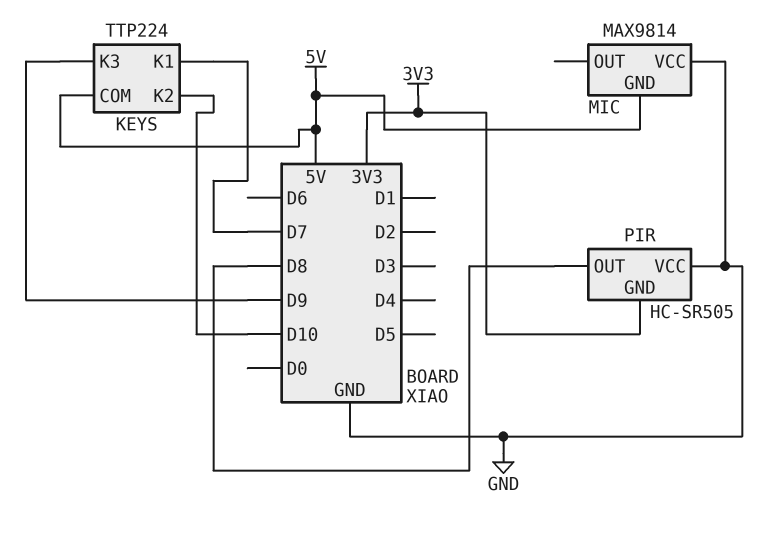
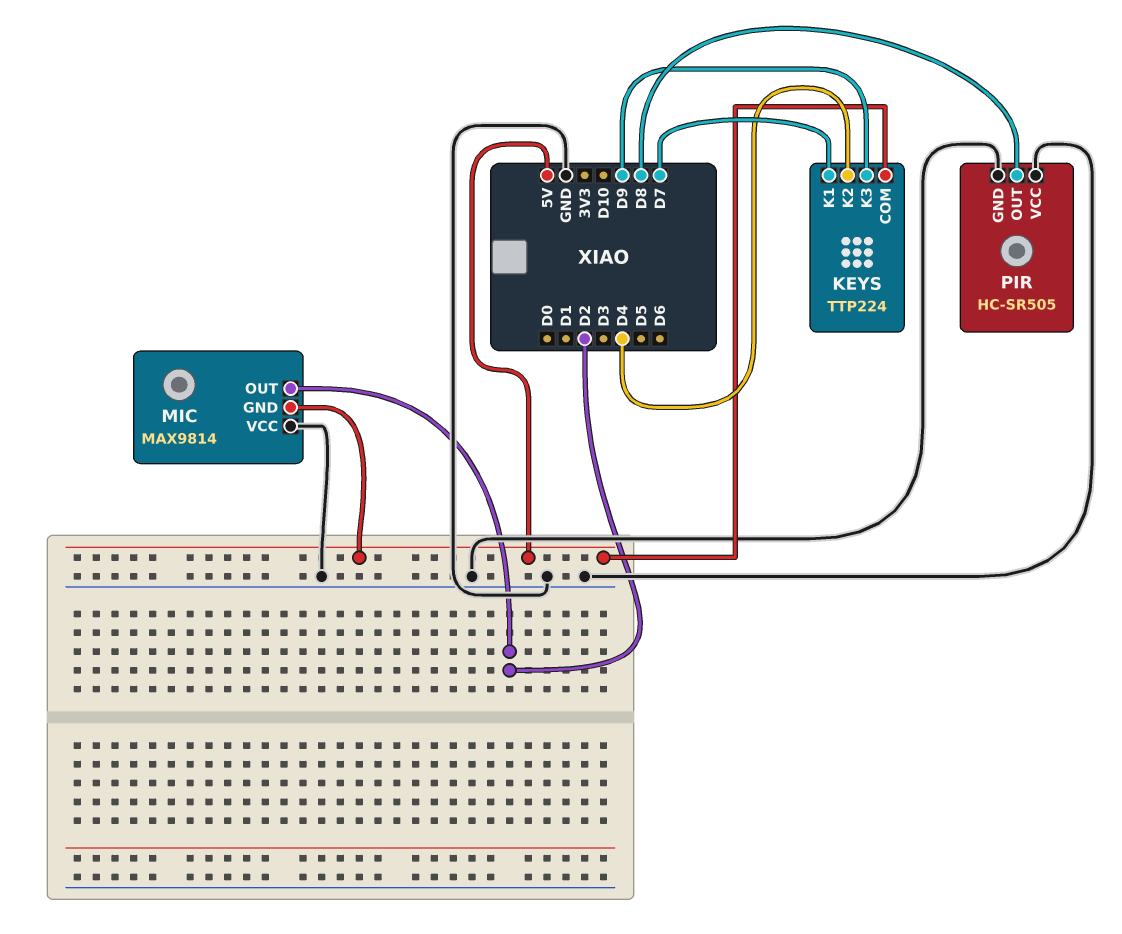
KEYS pin K2: D10 -> D4
MIC pin OUT: none -> D2
PIR pin GND: 3V3 -> GND

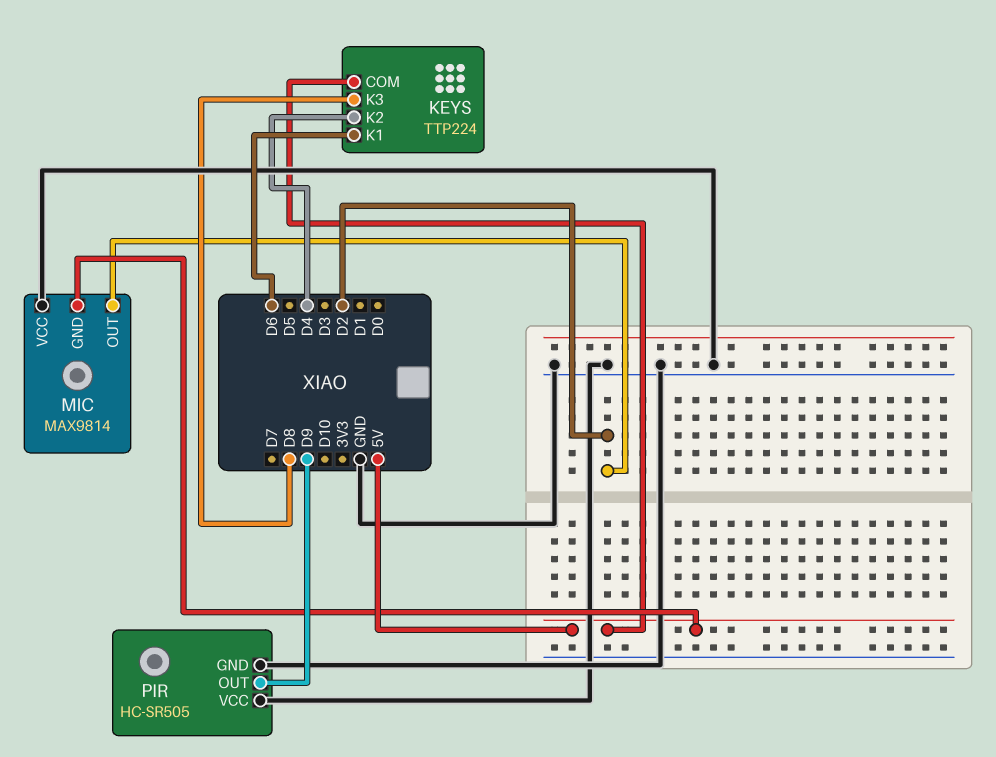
KEYS pin K1: D7 -> D6
KEYS pin K3: D9 -> D8
PIR pin OUT: D8 -> D9

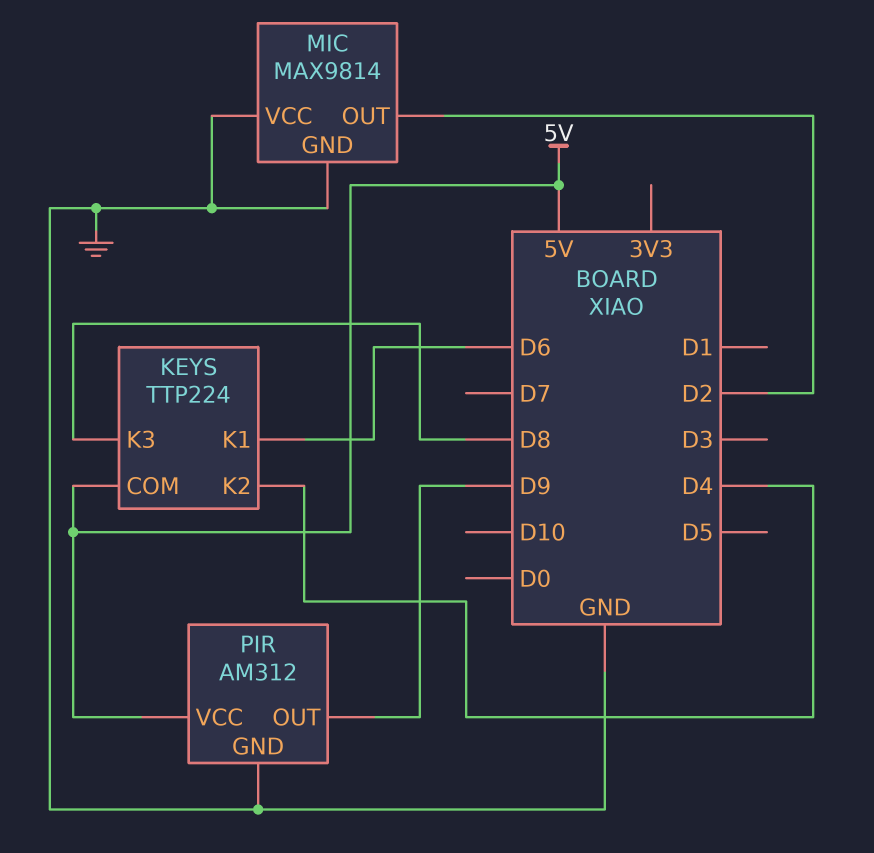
MIC pin GND: 5V -> GND
PIR: HC-SR505 -> AM312
PIR pin VCC: GND -> 5V

